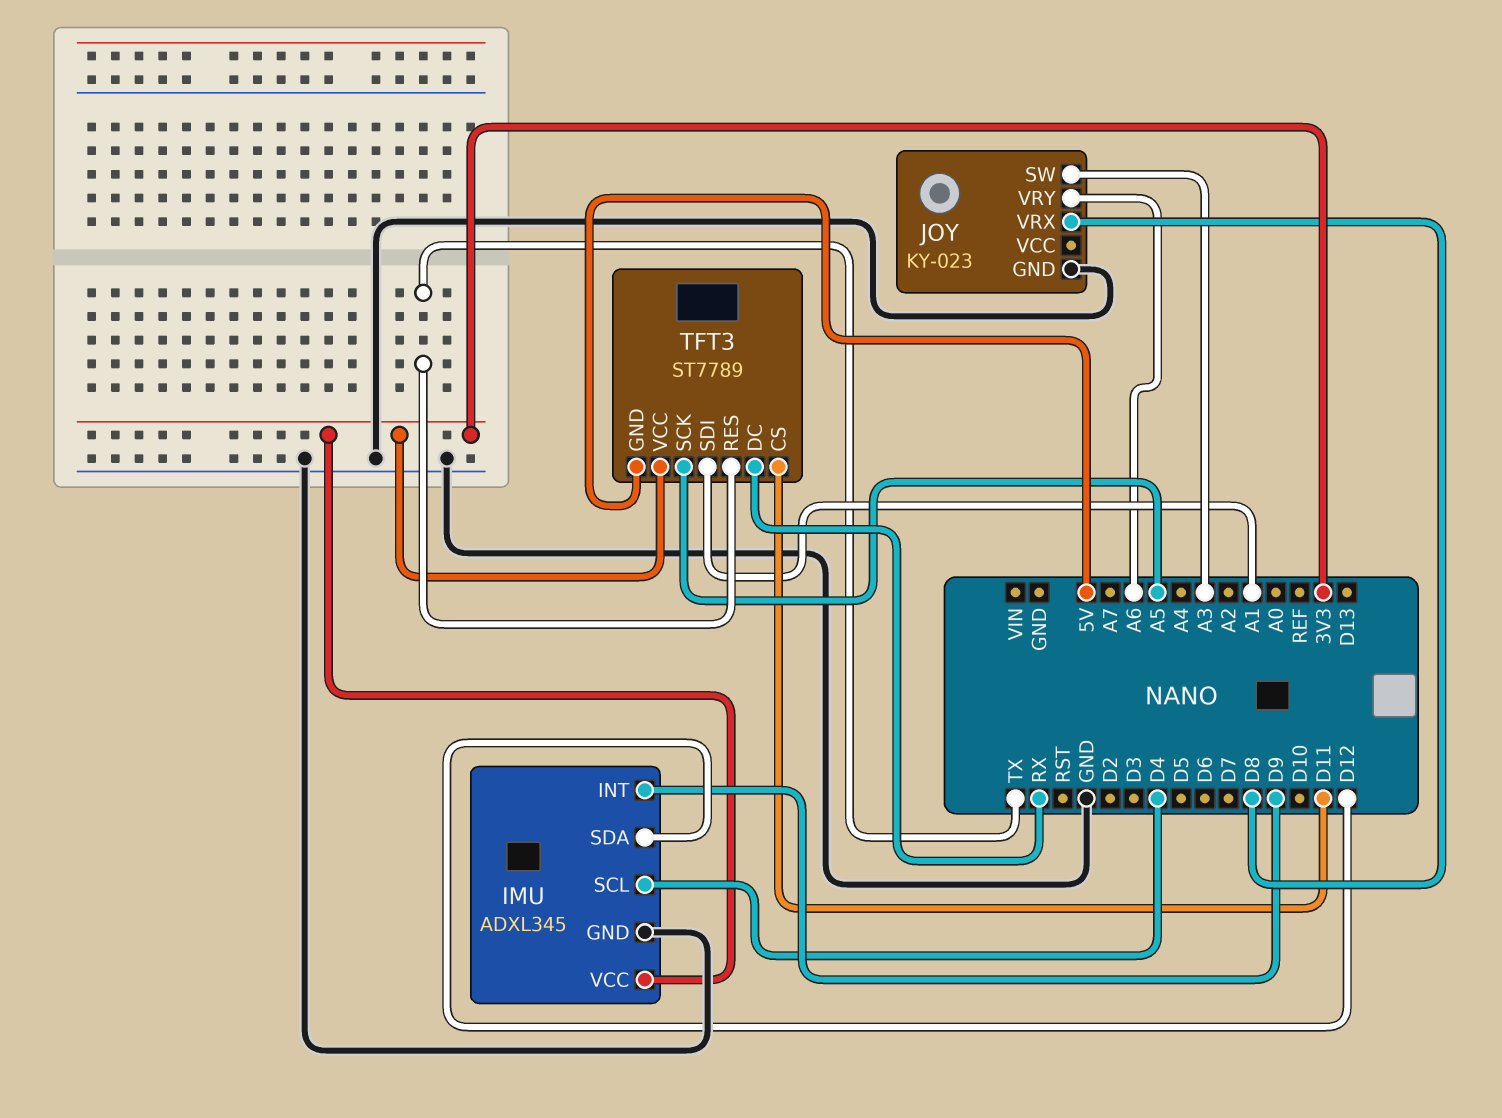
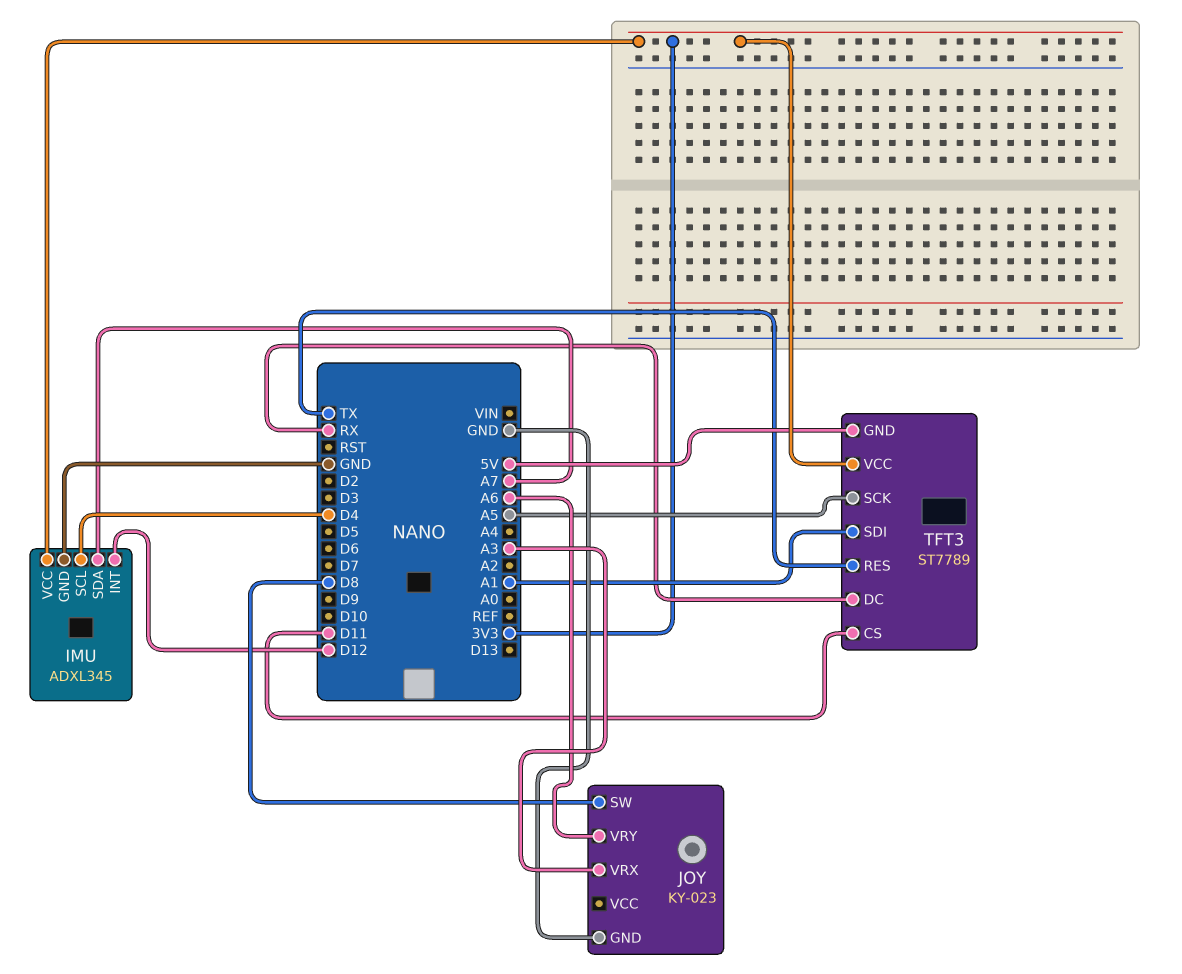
IMU pin INT: D9 -> D12
IMU pin SDA: D12 -> A7
JOY pin SW: A3 -> D8
JOY pin VRX: D8 -> A3

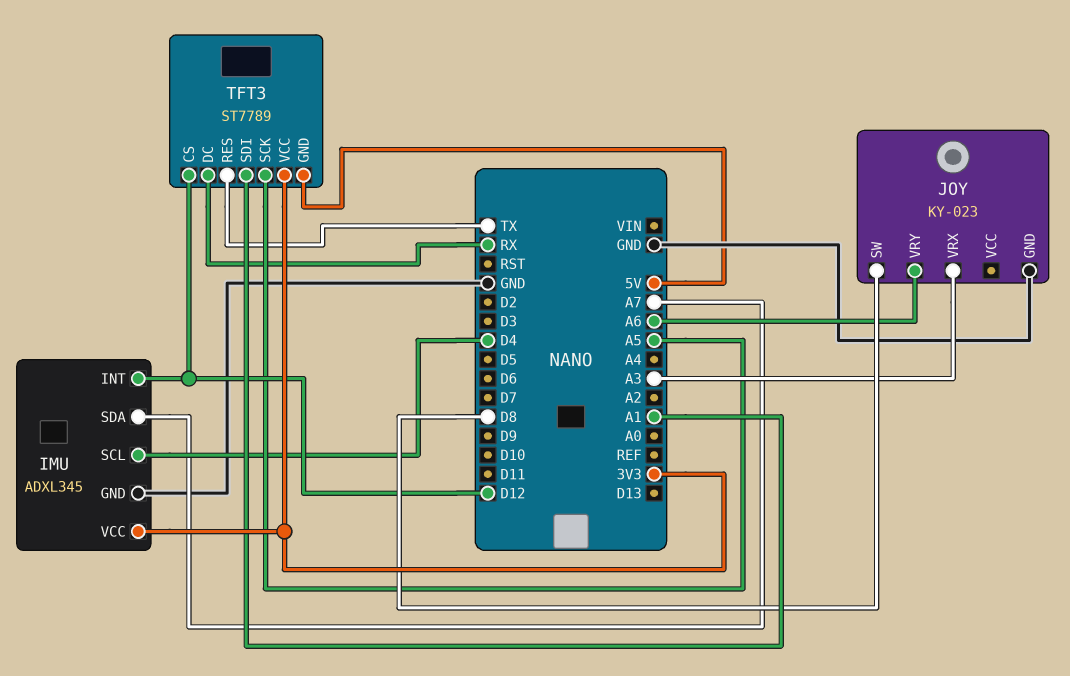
TFT3 pin CS: D11 -> D12

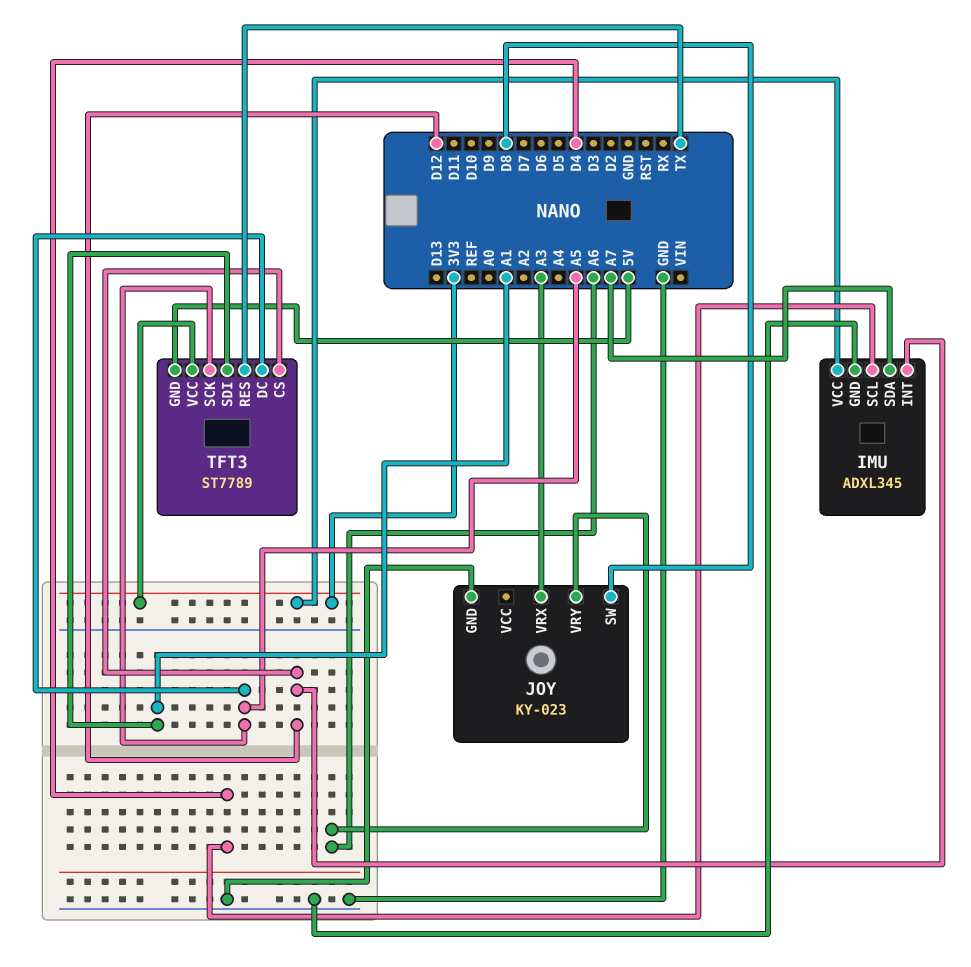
TFT3 pin DC: RX -> A5

